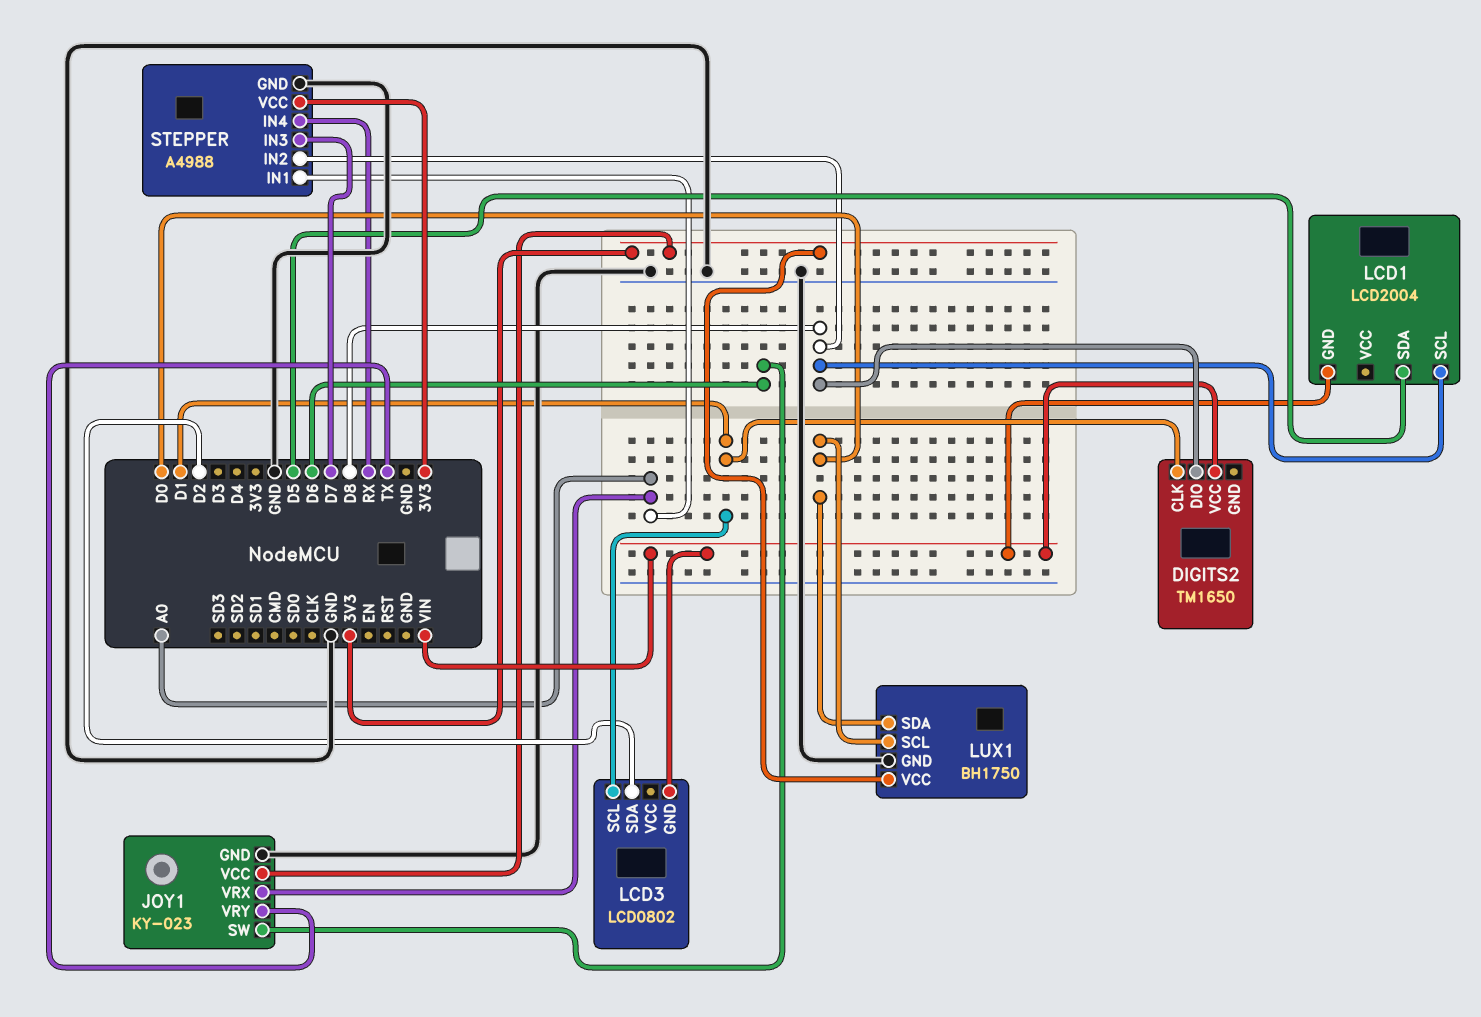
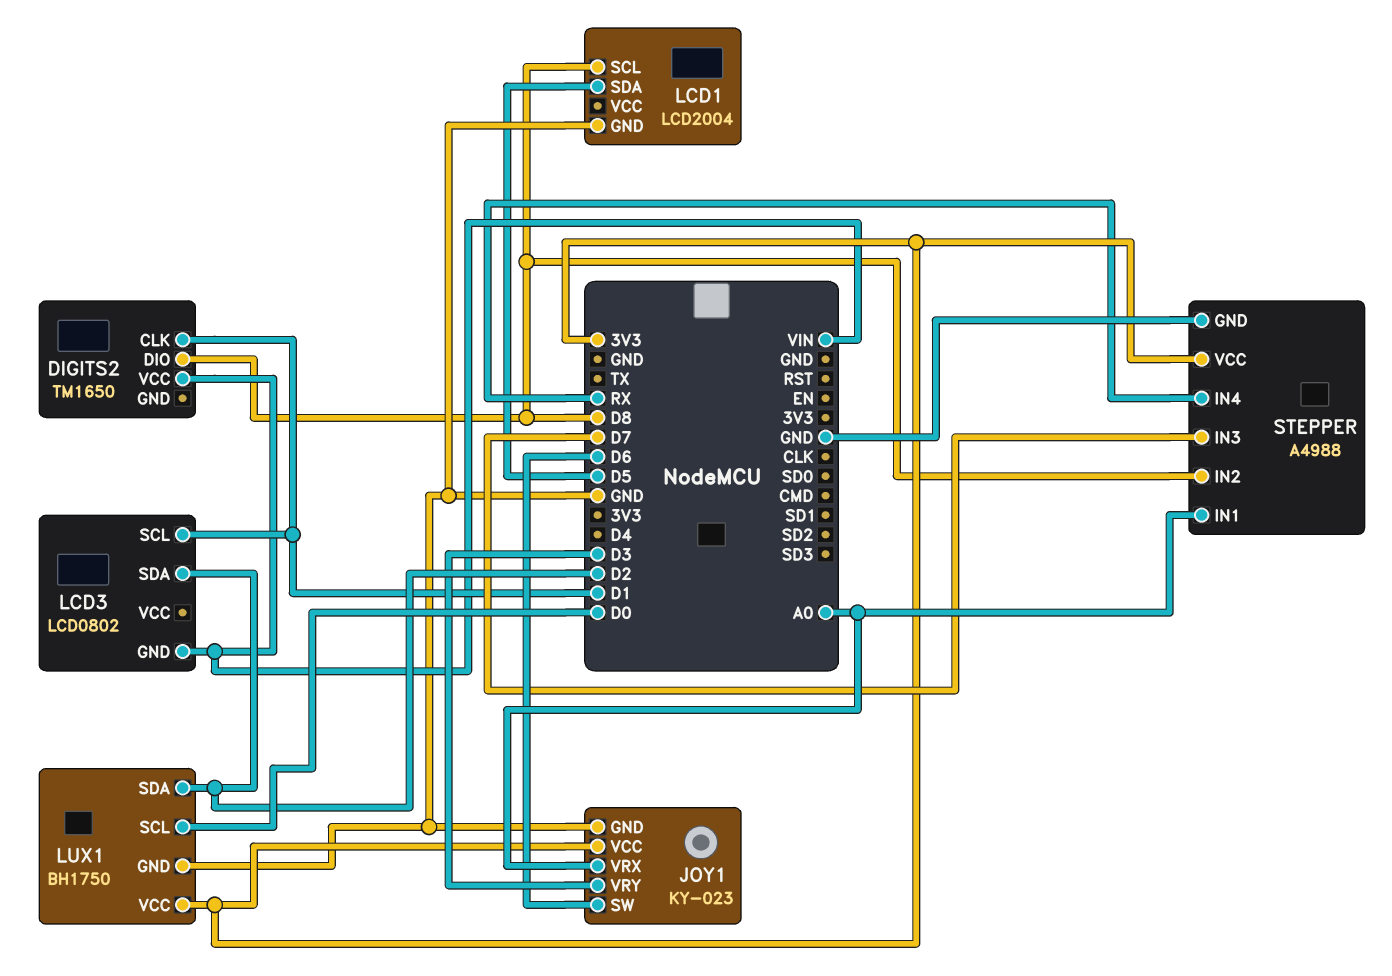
JOY1 pin VRY: TX -> D3
LCD1 pin GND: VIN -> GND
LUX1 pin SDA: D0 -> D2

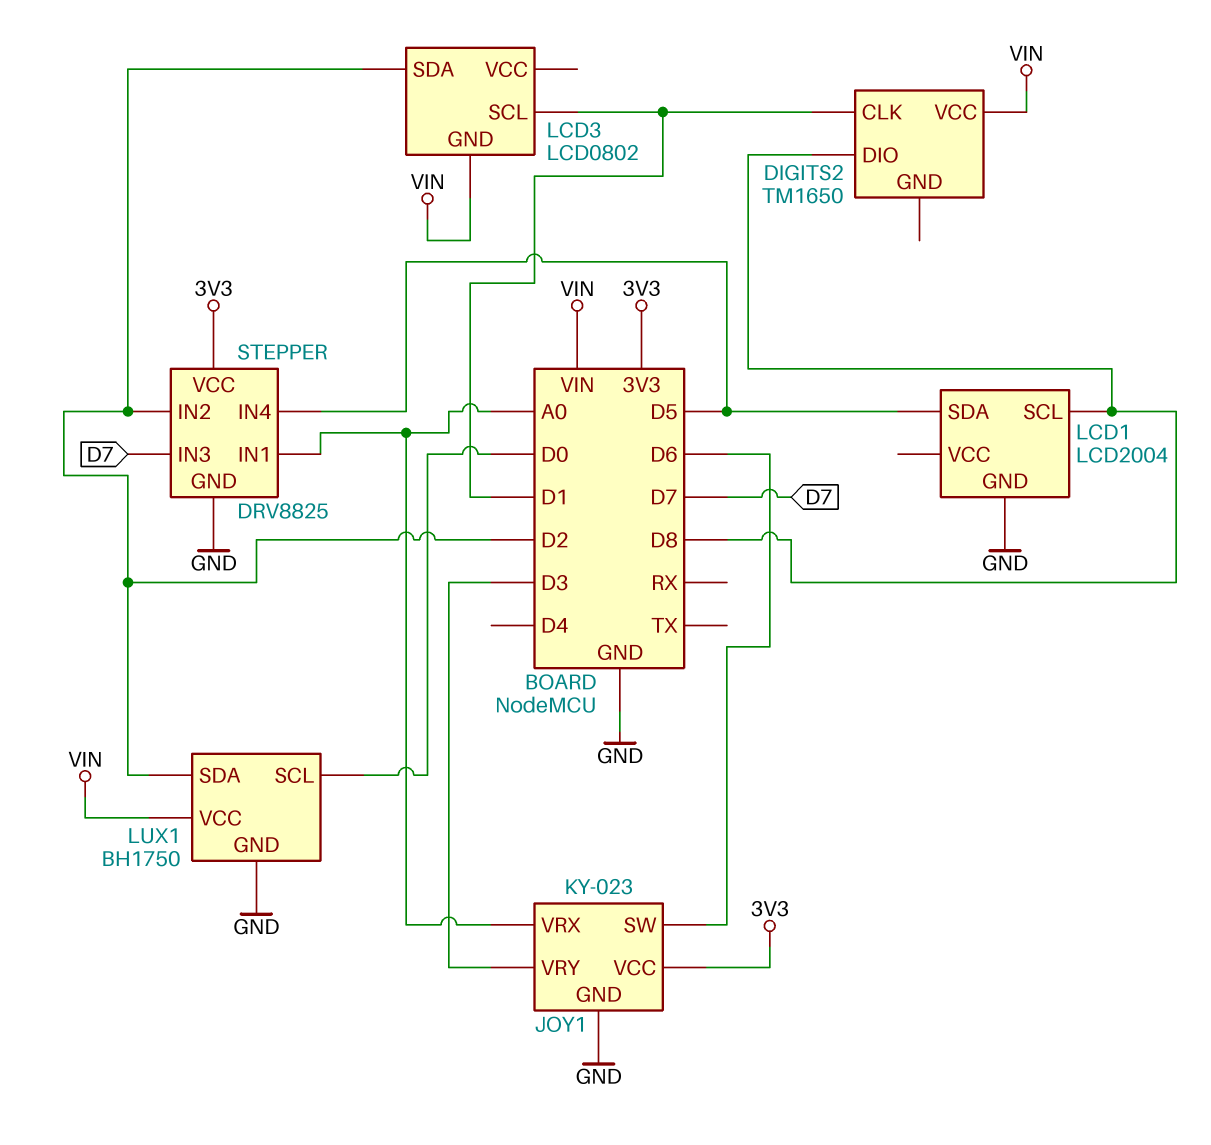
LUX1 pin VCC: 3V3 -> VIN
STEPPER: A4988 -> DRV8825
STEPPER pin IN2: D8 -> D2
STEPPER pin IN4: RX -> D5

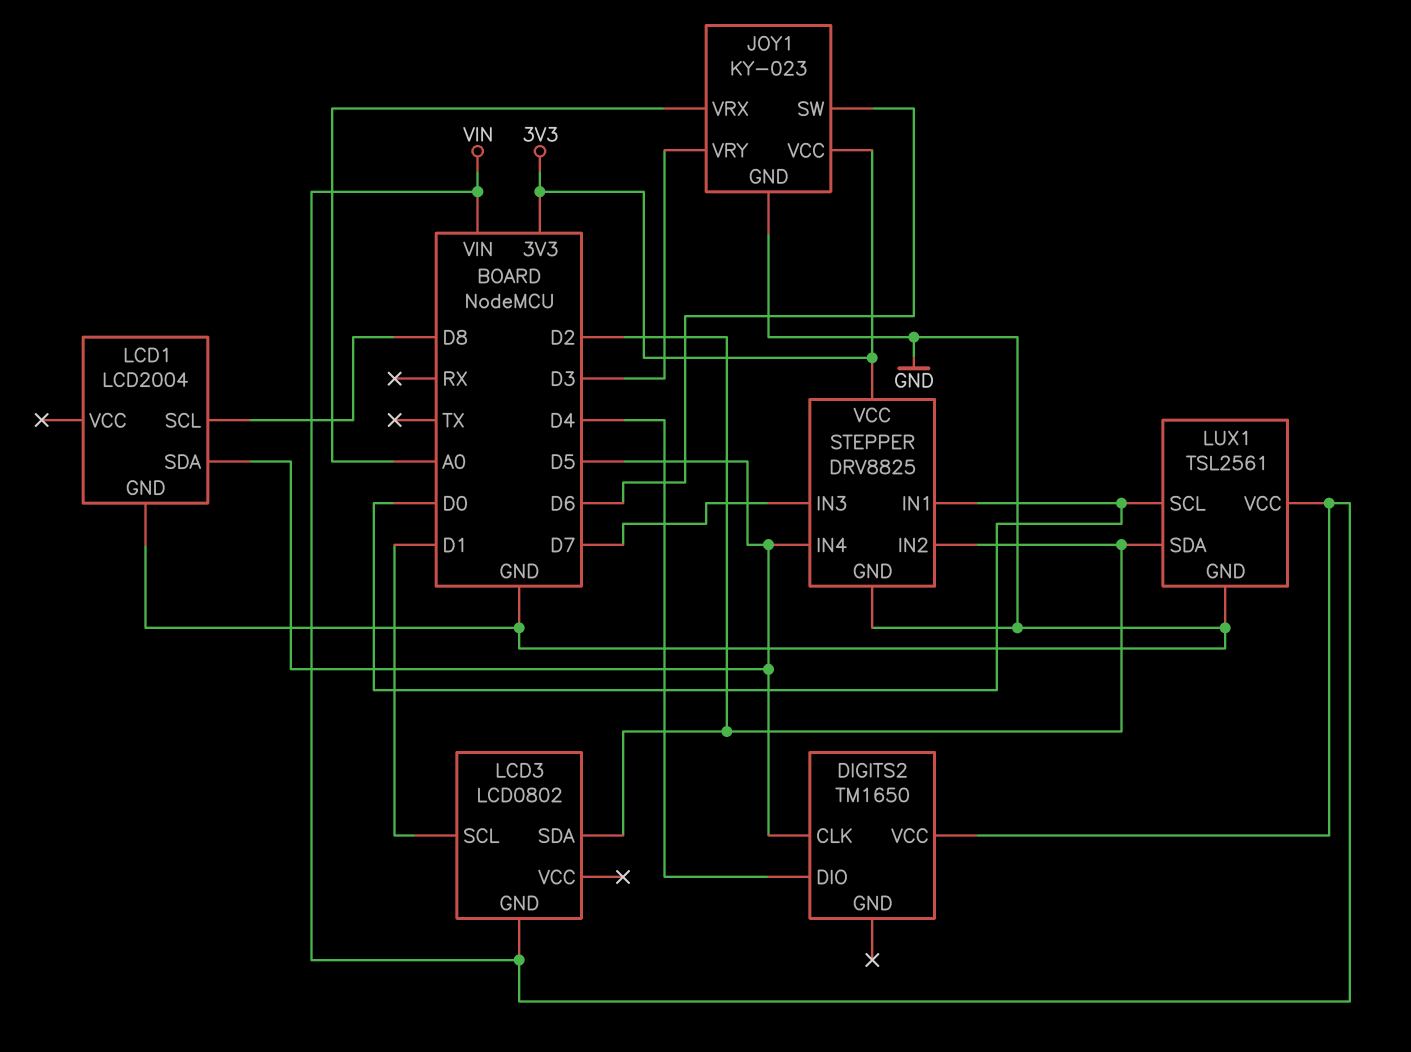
DIGITS2 pin CLK: D1 -> D5
DIGITS2 pin DIO: D8 -> D4
LUX1: BH1750 -> TSL2561
STEPPER pin IN1: A0 -> D0

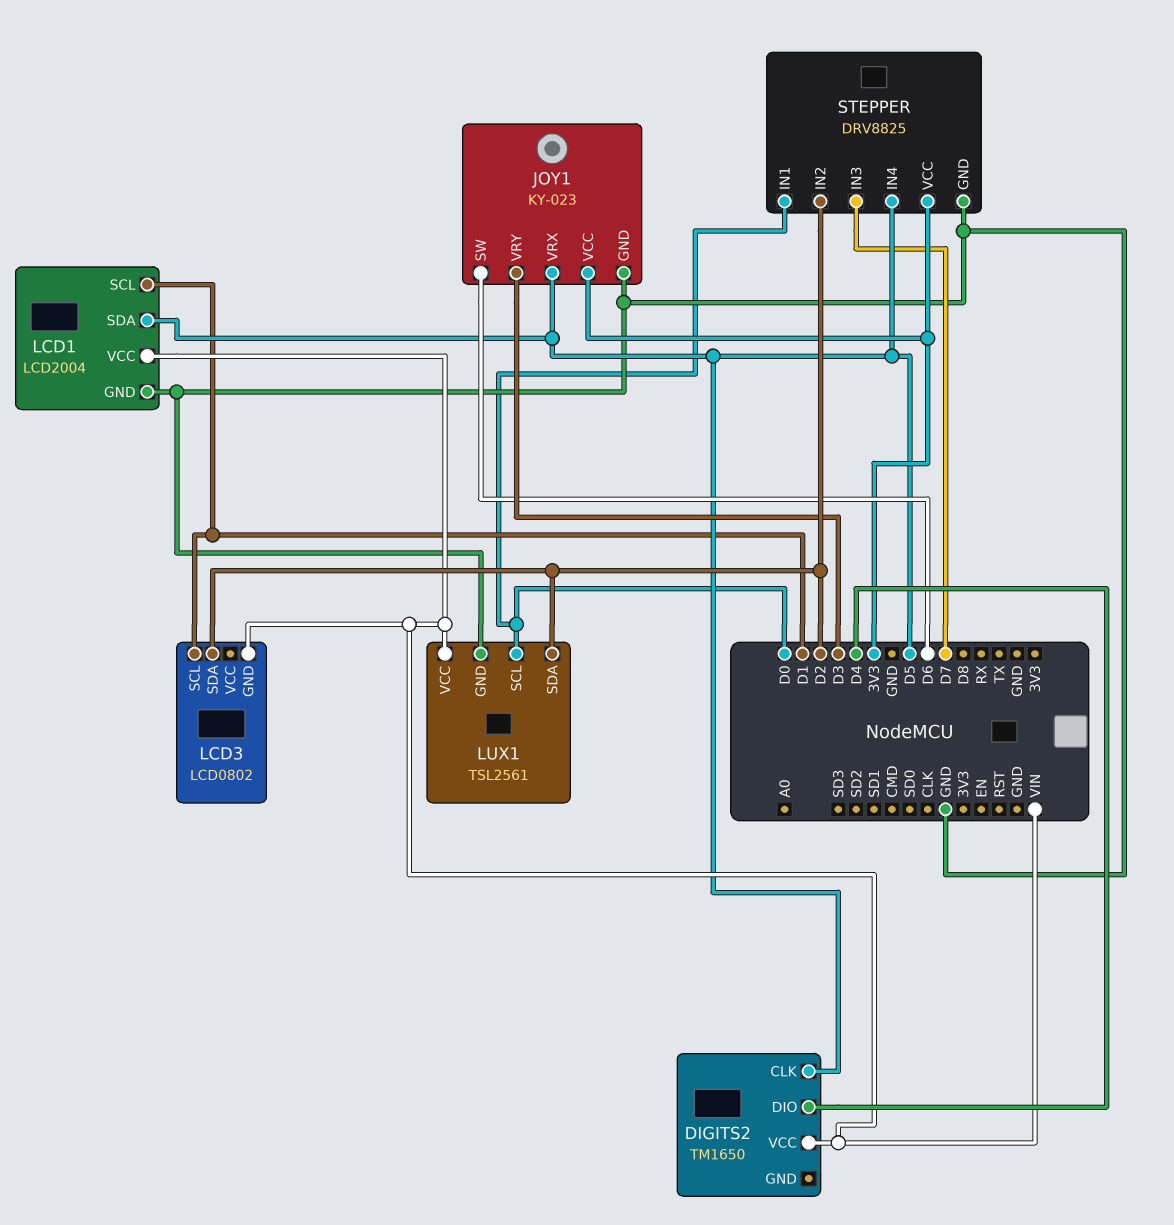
JOY1 pin VRX: A0 -> D5
LCD1 pin SCL: D8 -> D1
LCD1 pin VCC: none -> VIN

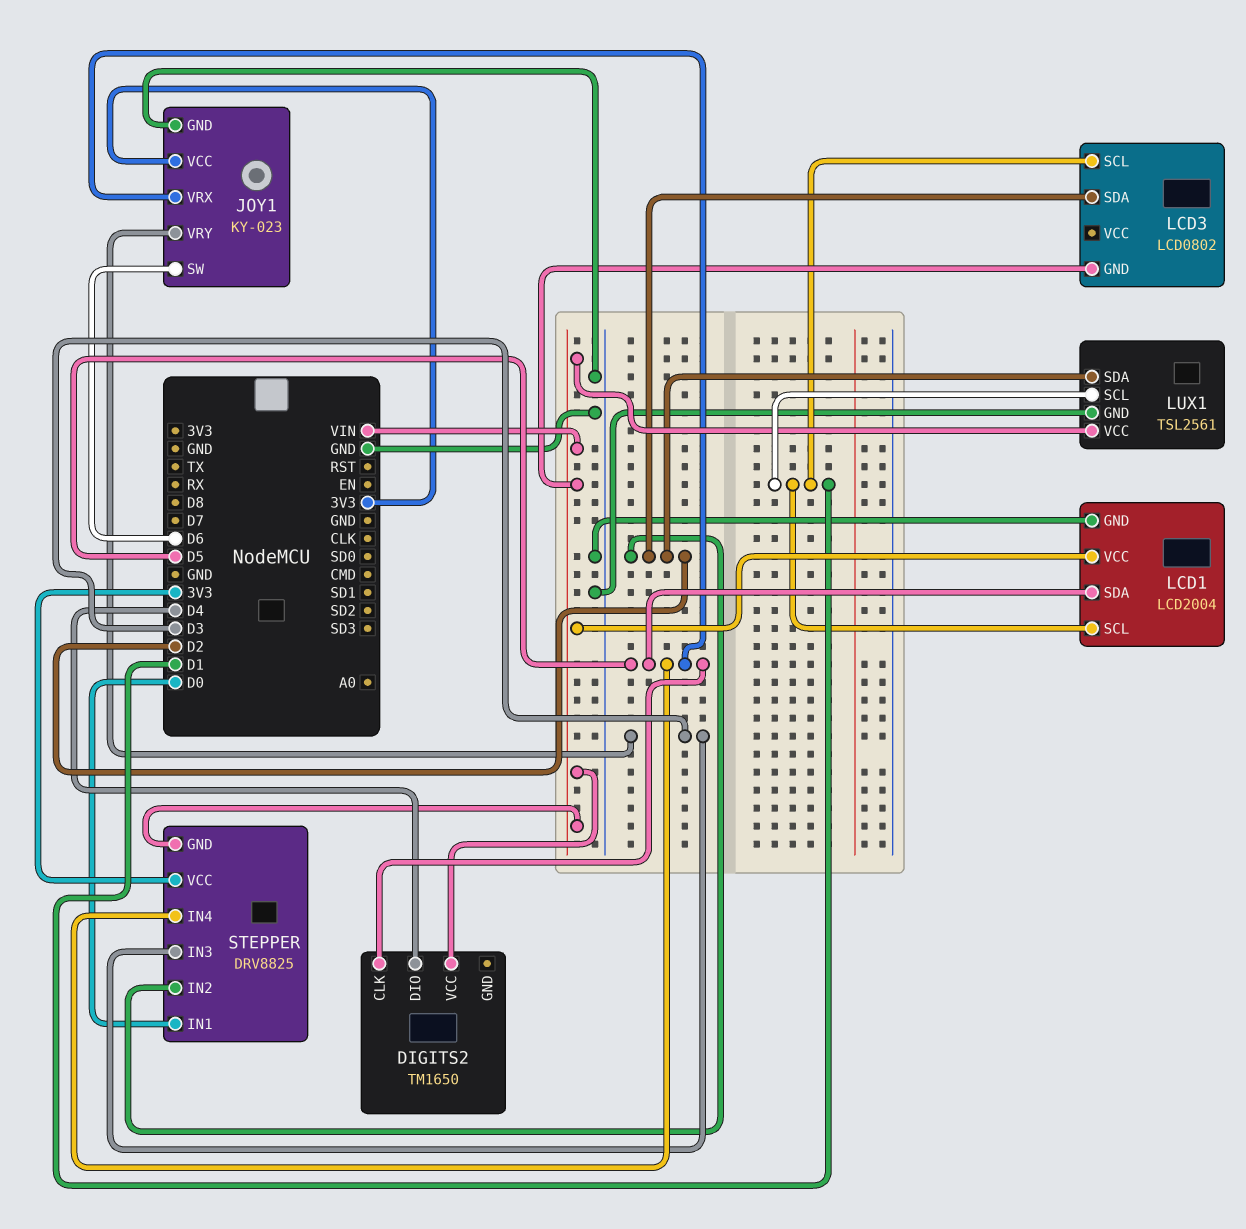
LUX1 pin SCL: D0 -> D1
STEPPER pin GND: GND -> VIN
STEPPER pin IN3: D7 -> D3

